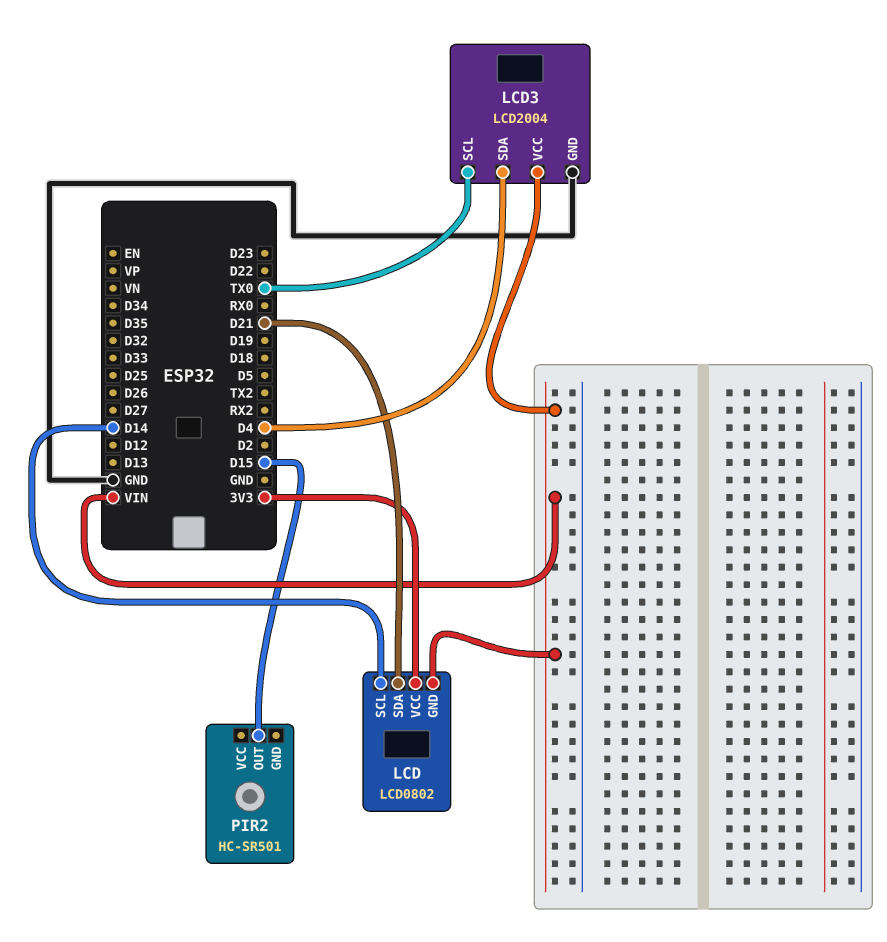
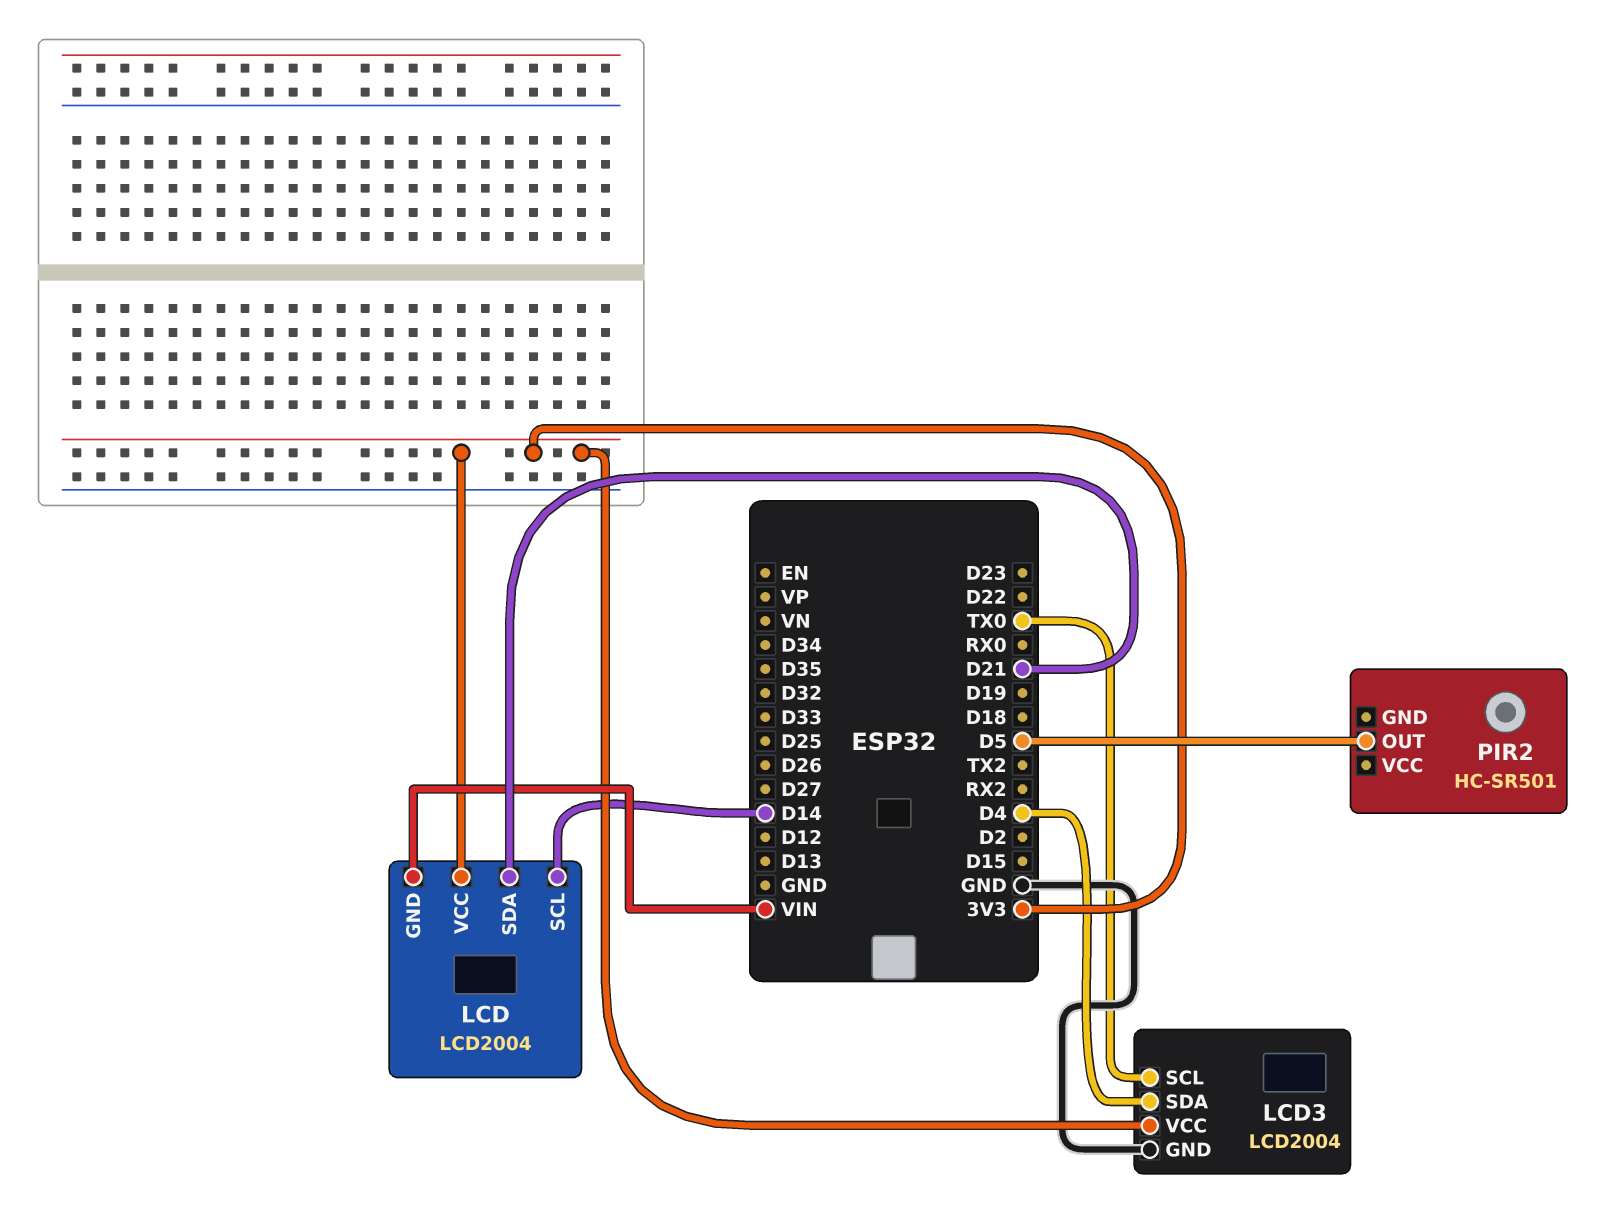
LCD: LCD0802 -> LCD2004
LCD3 pin VCC: VIN -> 3V3
PIR2 pin OUT: D15 -> D5

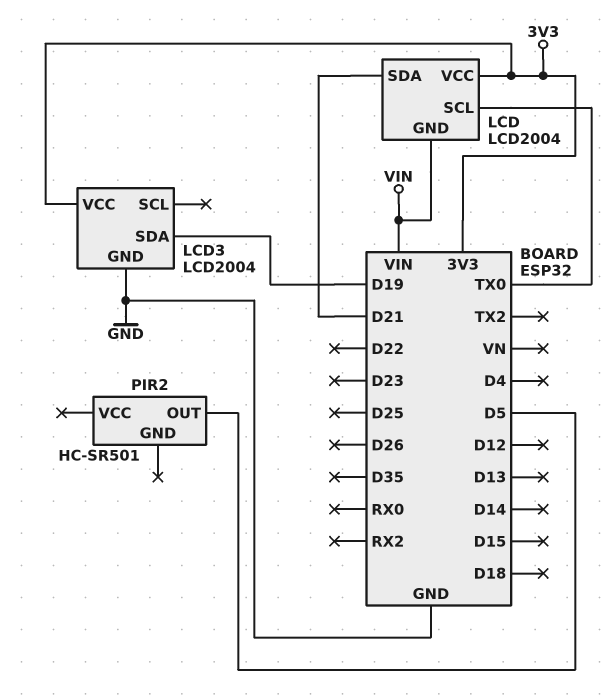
LCD pin SCL: D14 -> TX0
LCD3 pin SCL: TX0 -> none
LCD3 pin SDA: D4 -> D19

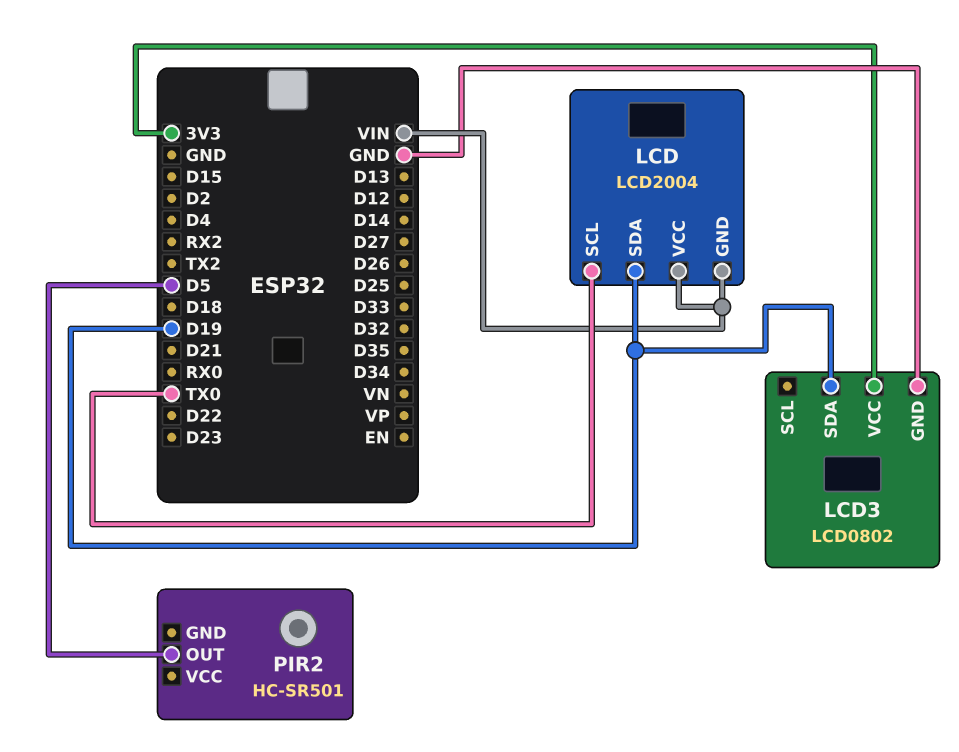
LCD pin SDA: D21 -> D19
LCD pin VCC: 3V3 -> VIN
LCD3: LCD2004 -> LCD0802

